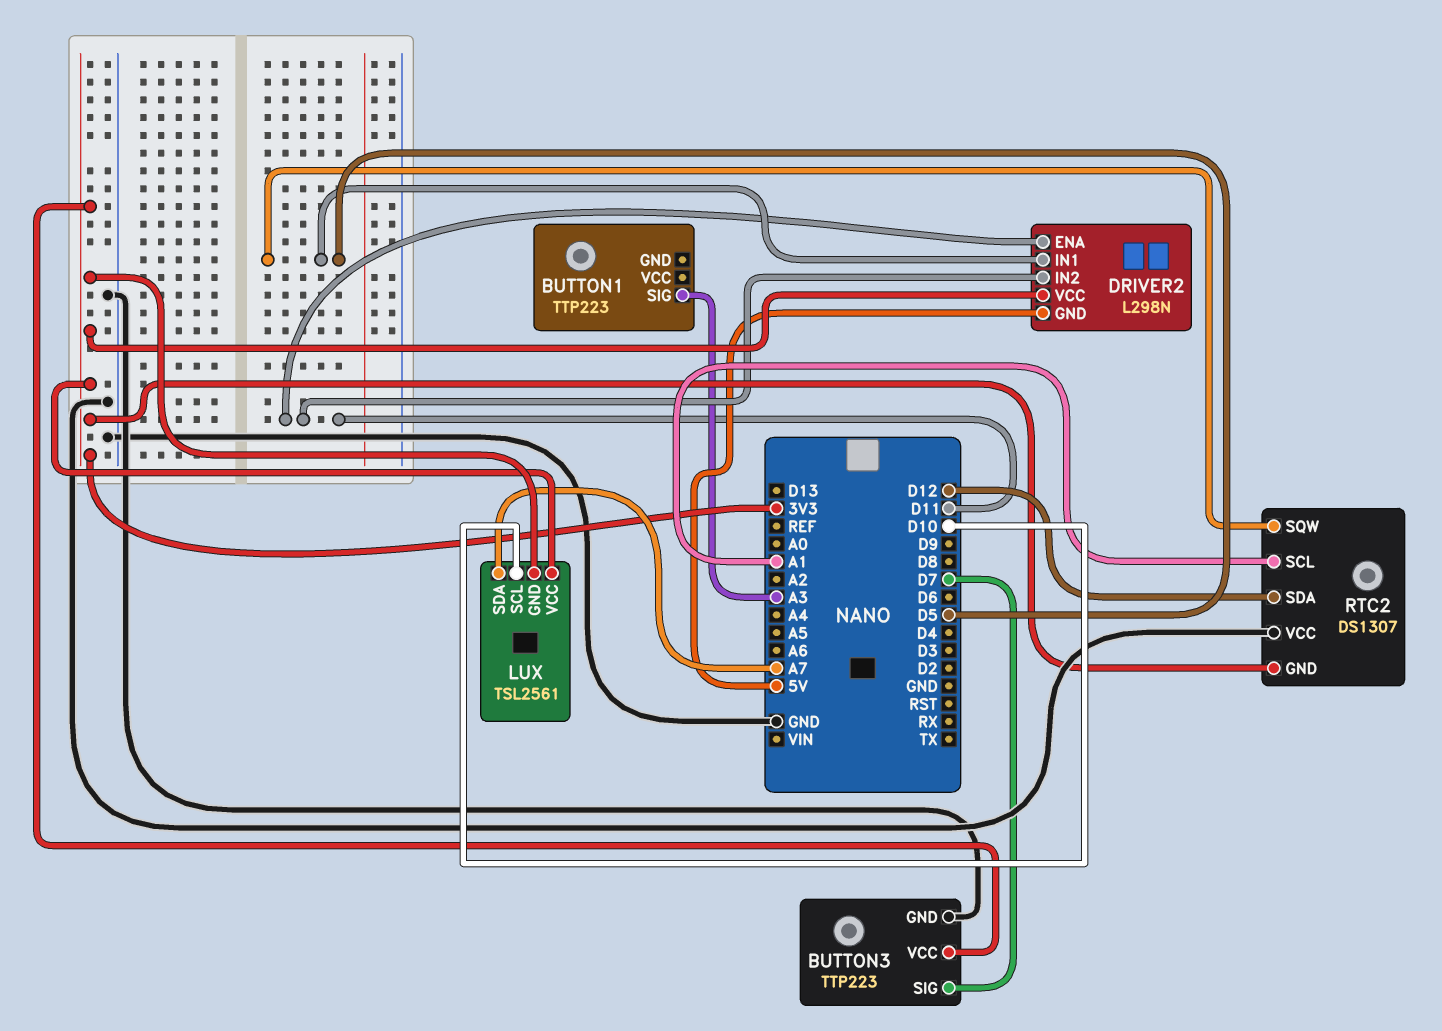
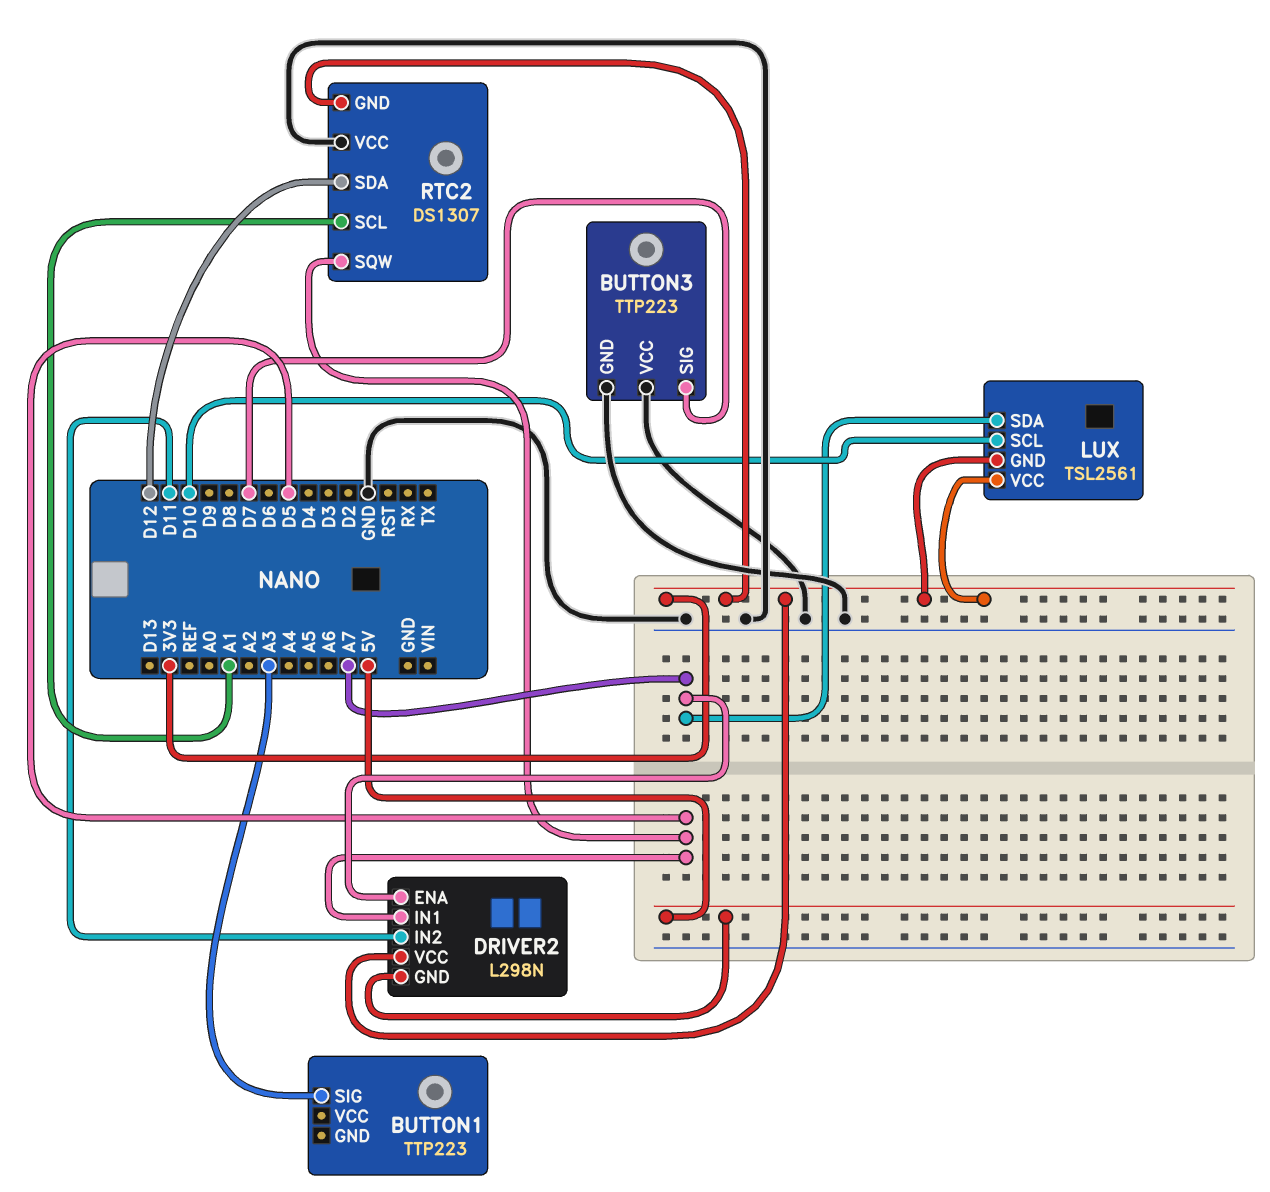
BUTTON3 pin VCC: 3V3 -> GND
DRIVER2 pin ENA: D11 -> A7

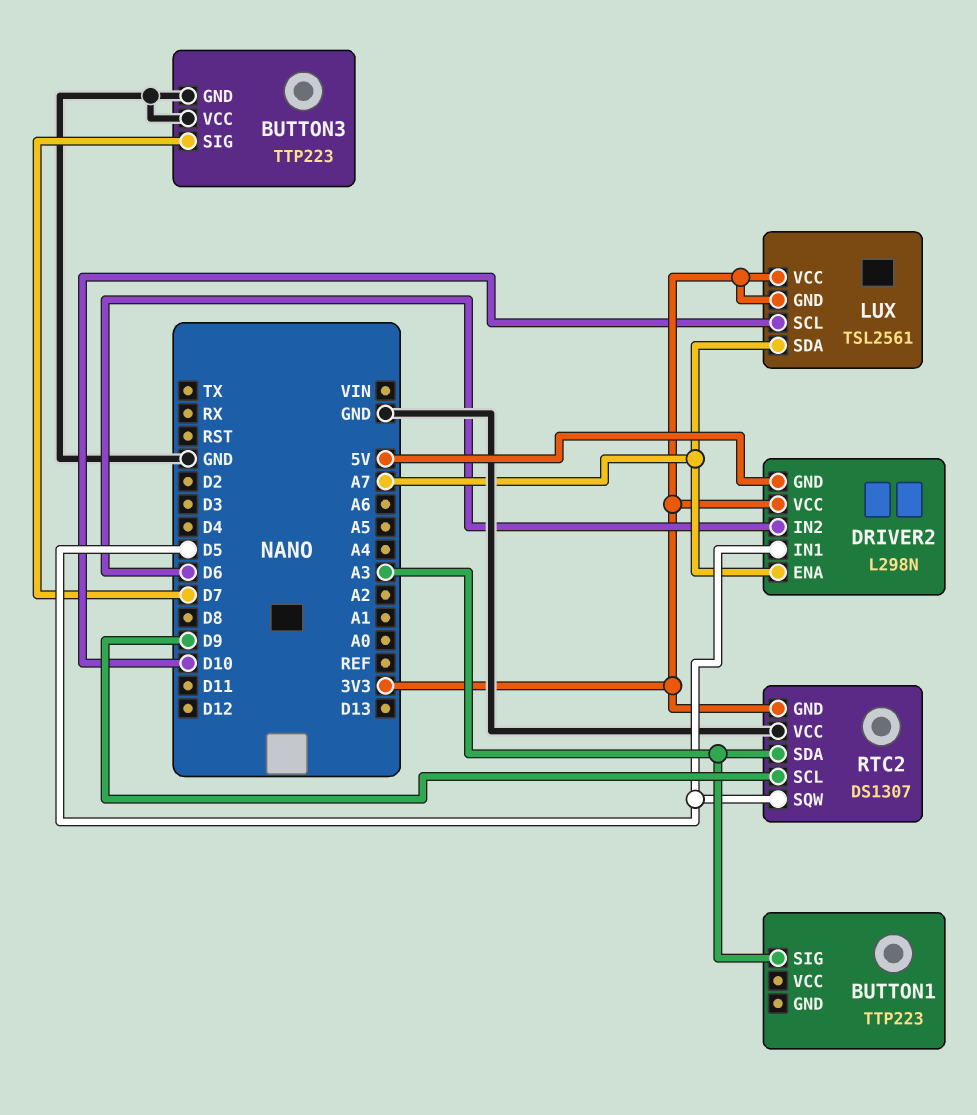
DRIVER2 pin IN2: D11 -> D6
RTC2 pin SCL: A1 -> D9
RTC2 pin SDA: D12 -> A3

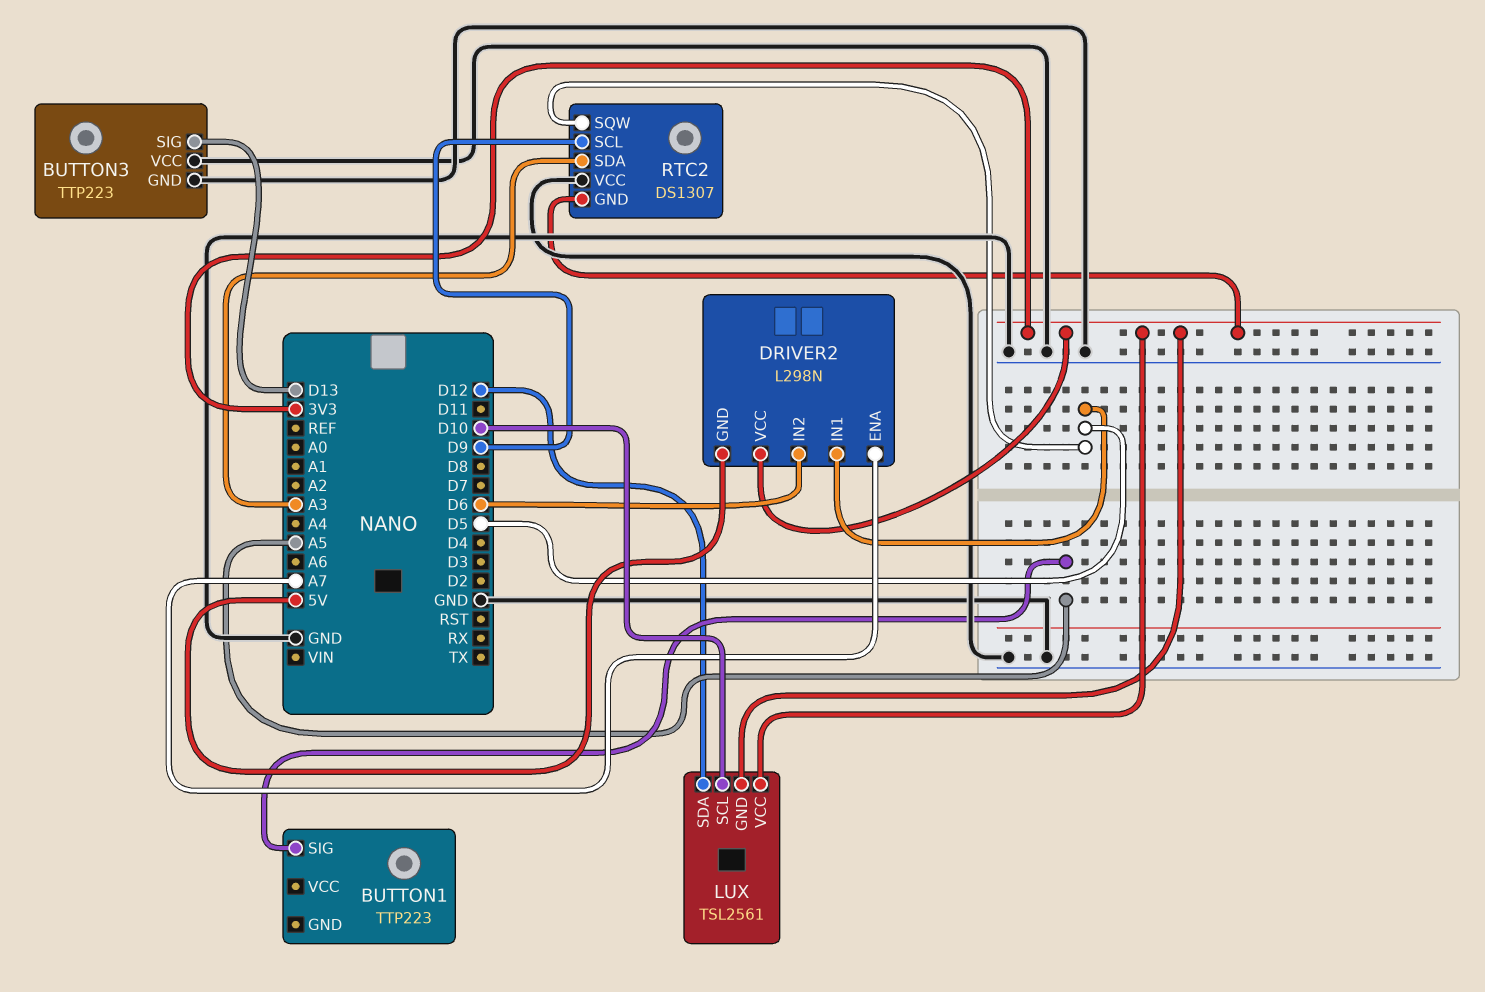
BUTTON1 pin SIG: A3 -> A5
BUTTON3 pin SIG: D7 -> D13
LUX pin SDA: A7 -> D12

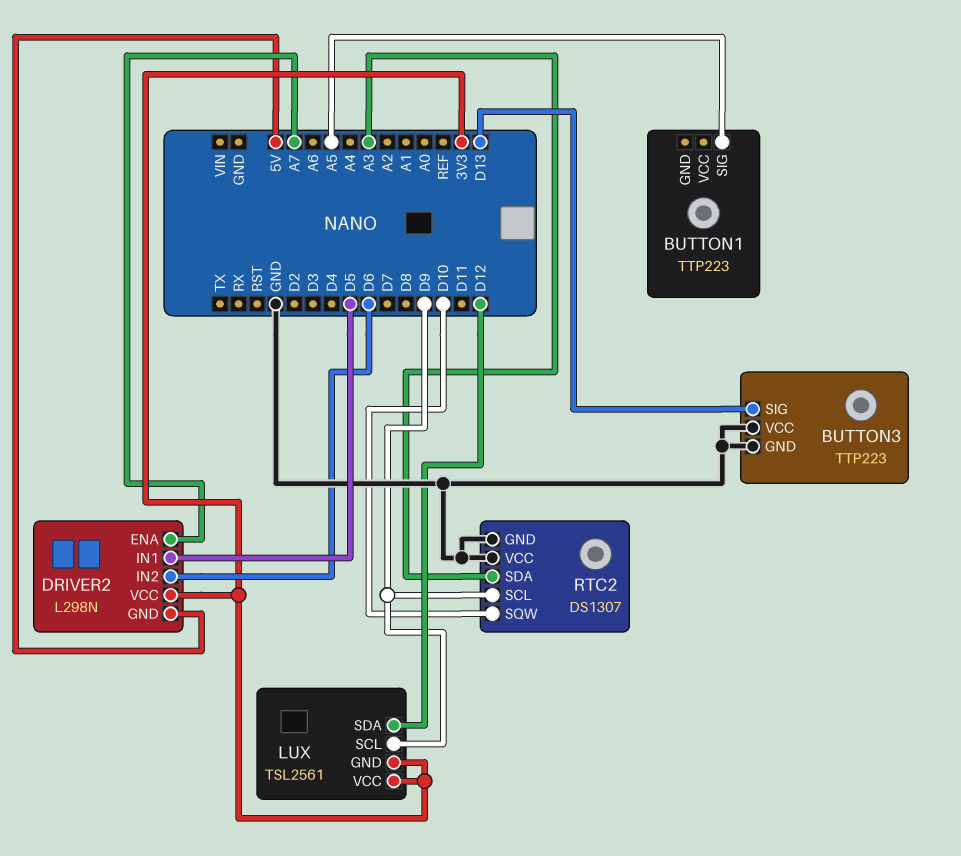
LUX pin SCL: D10 -> D9
RTC2 pin GND: 3V3 -> GND
RTC2 pin SQW: D5 -> D10

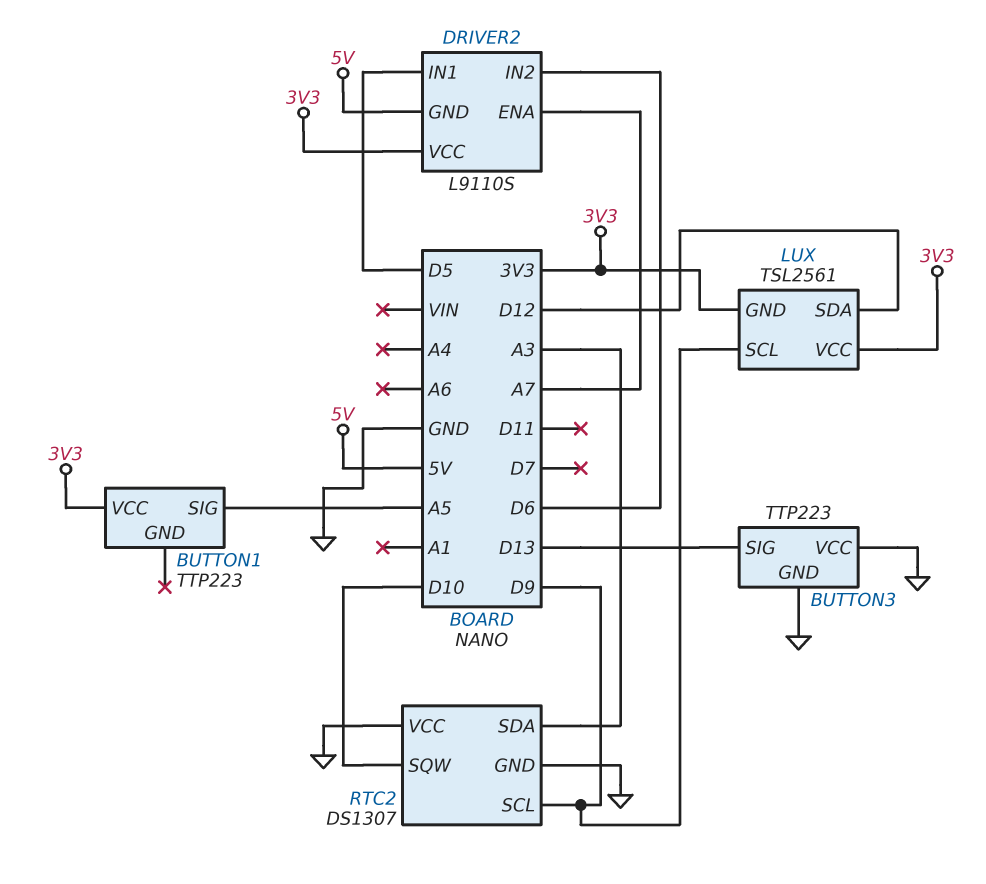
BUTTON1 pin VCC: none -> 3V3
DRIVER2: L298N -> L9110S

